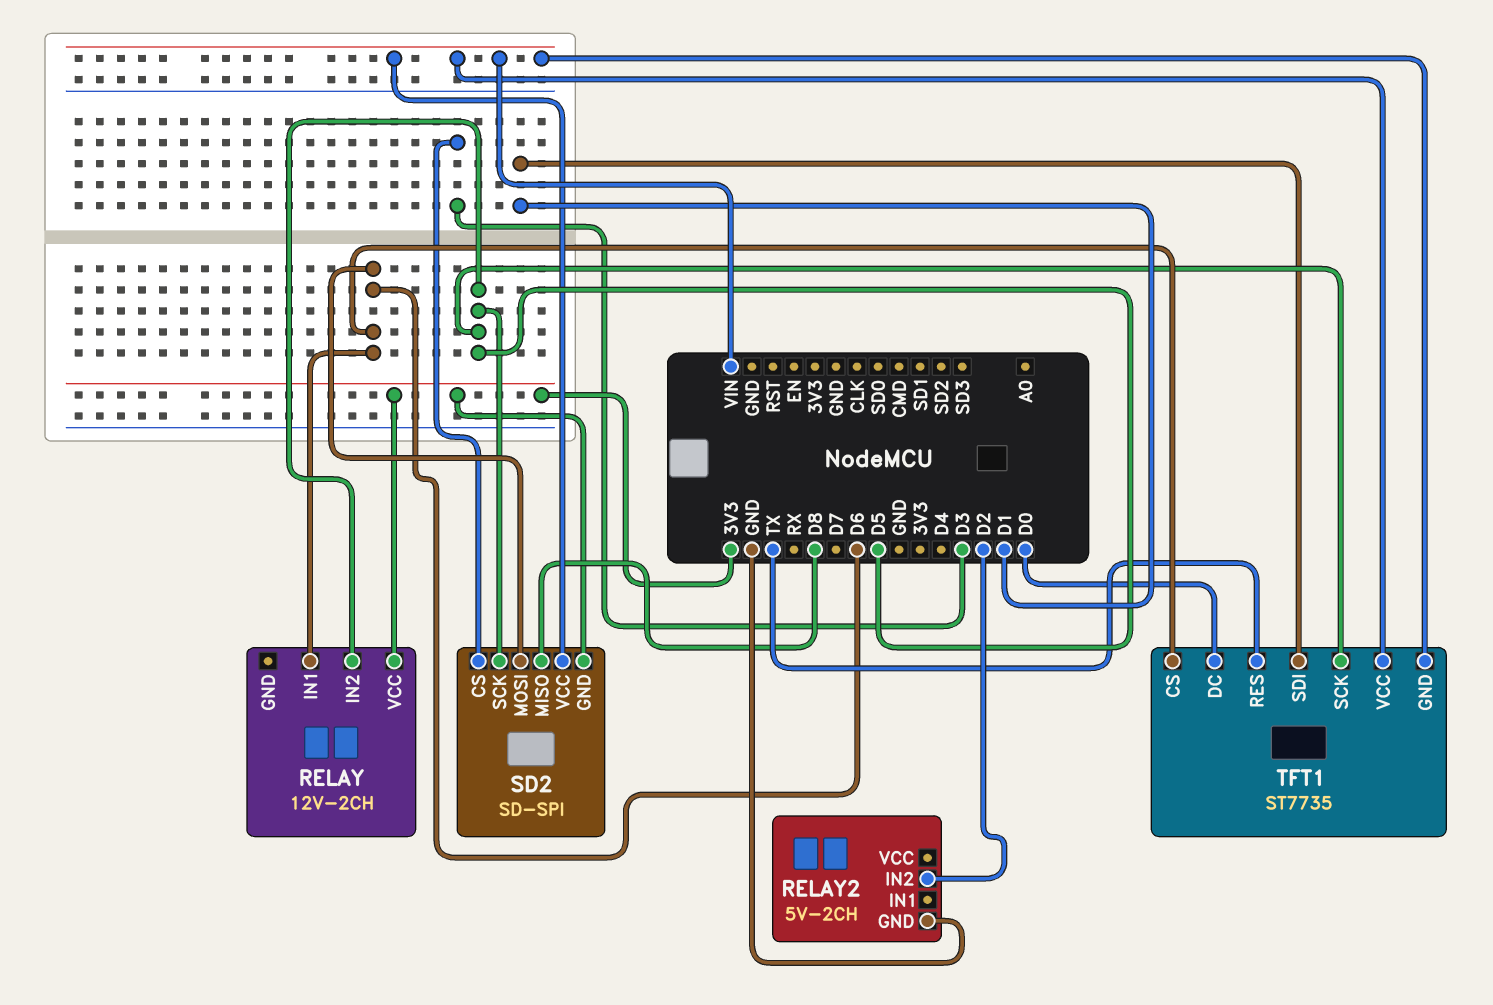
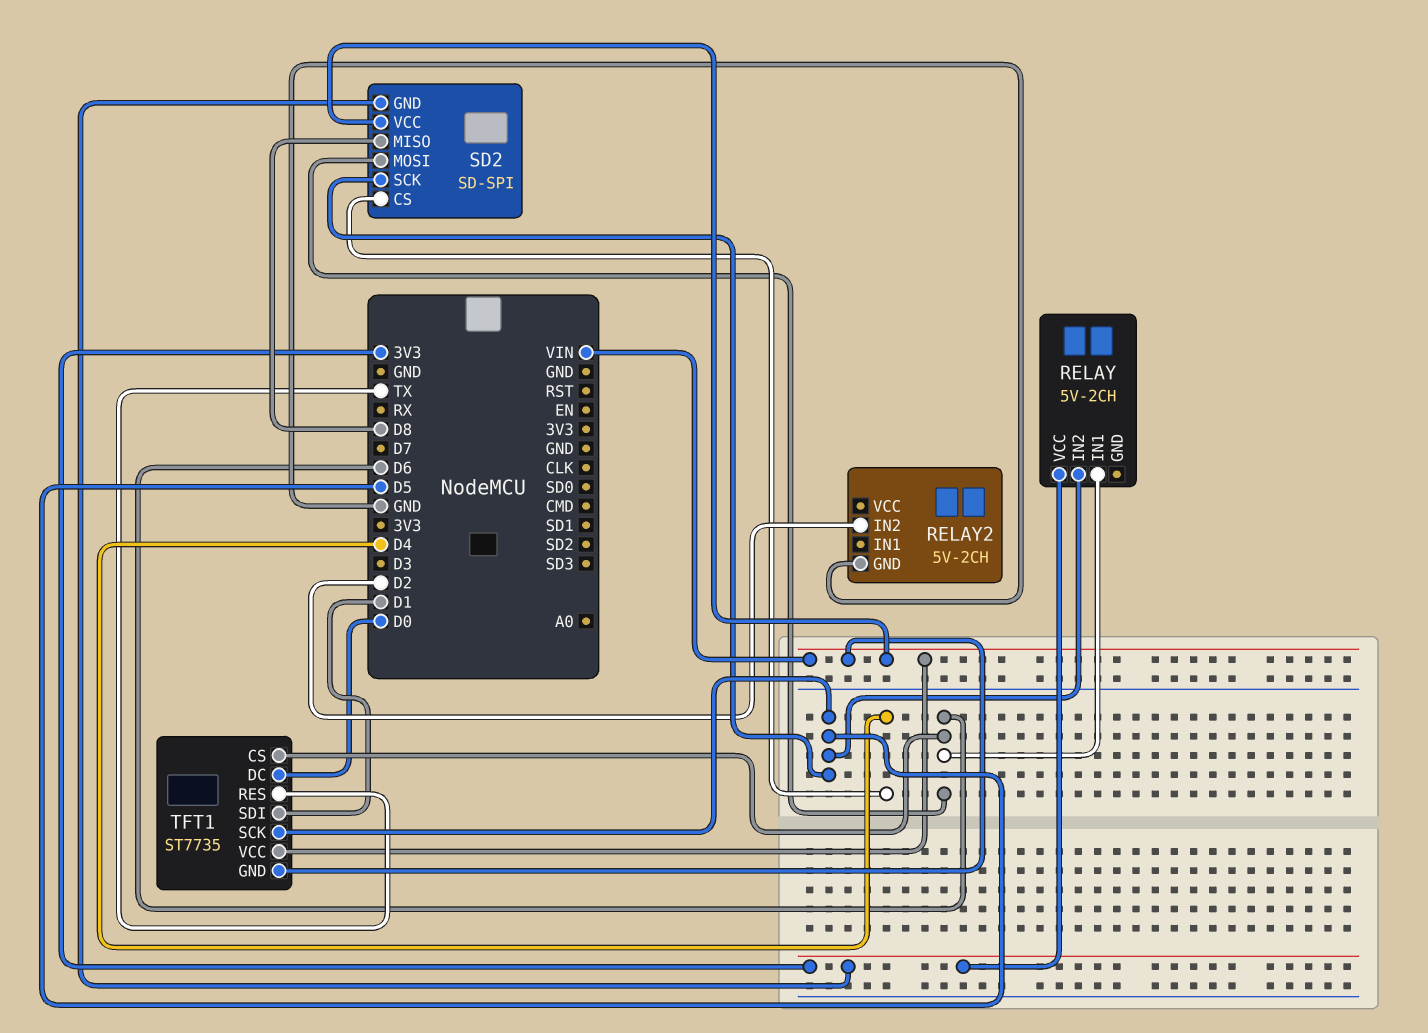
RELAY: 12V-2CH -> 5V-2CH
SD2 pin CS: D3 -> D4

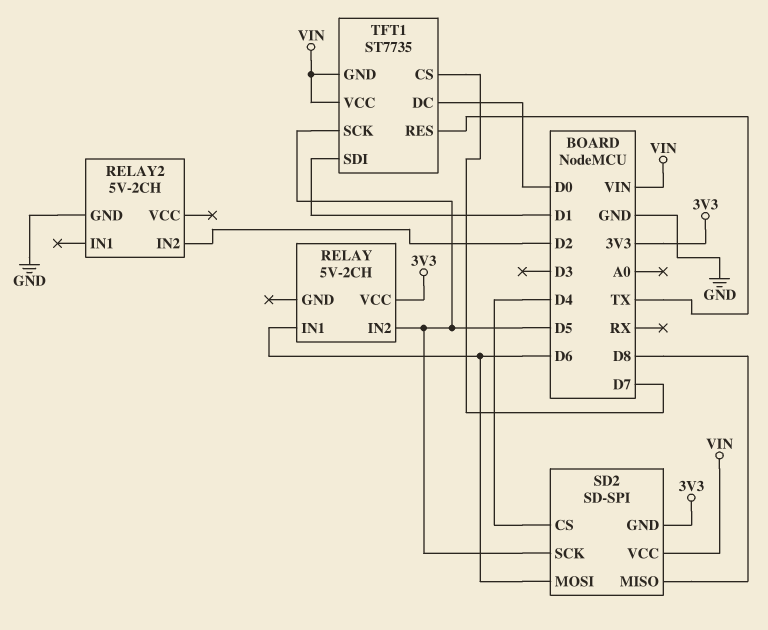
TFT1 pin CS: D6 -> D7

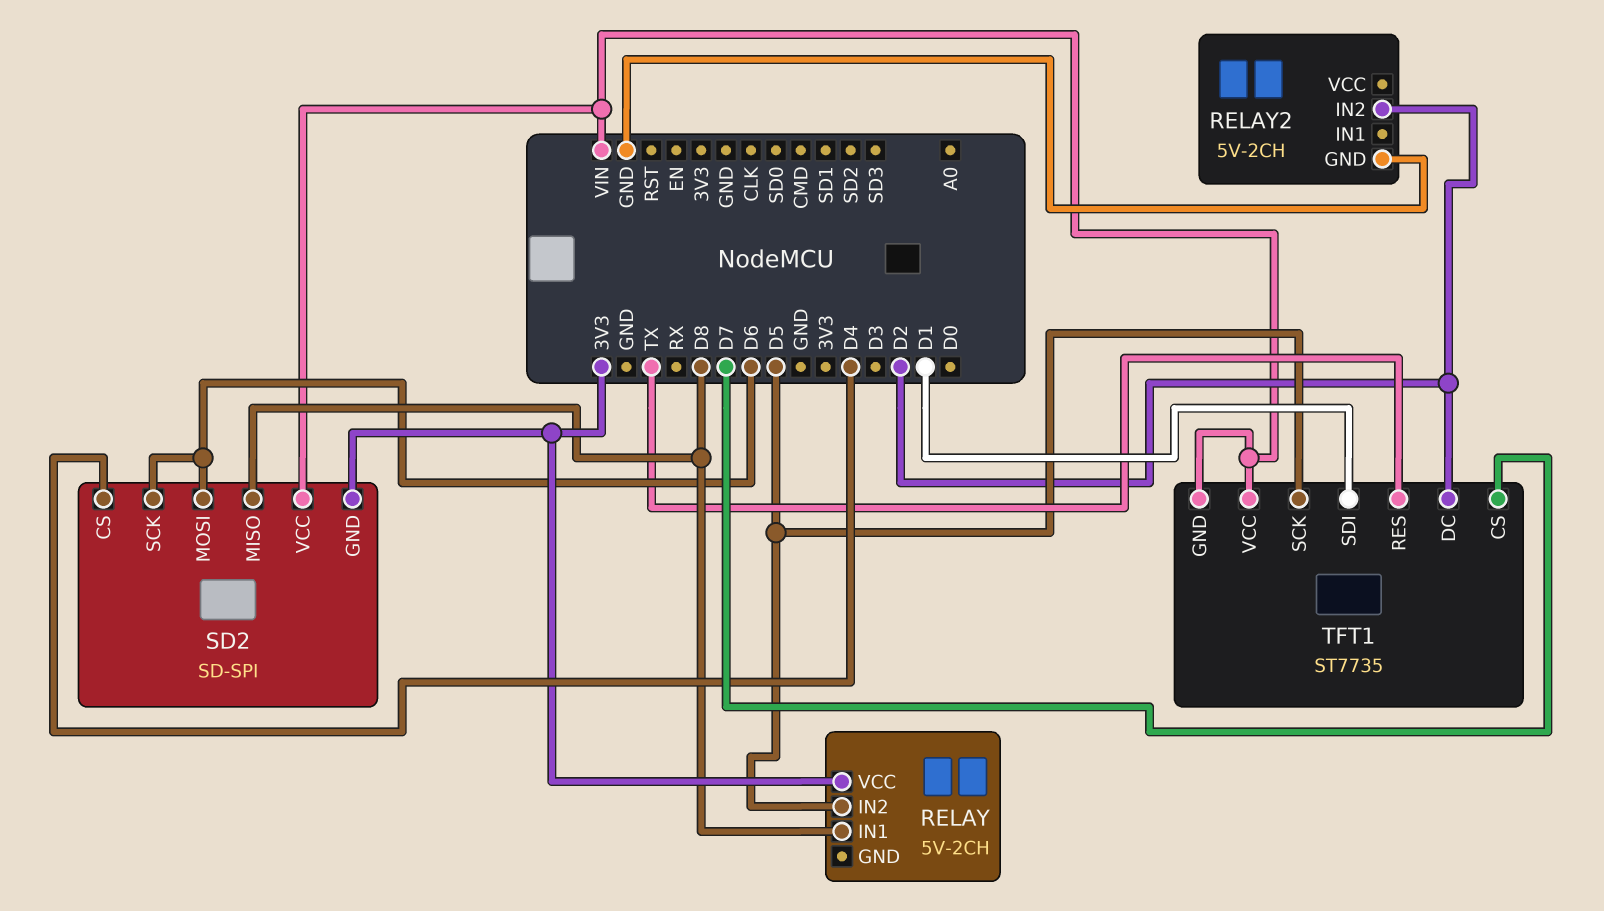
RELAY pin IN1: D6 -> D8
SD2 pin SCK: D5 -> D6
TFT1 pin DC: D0 -> D2

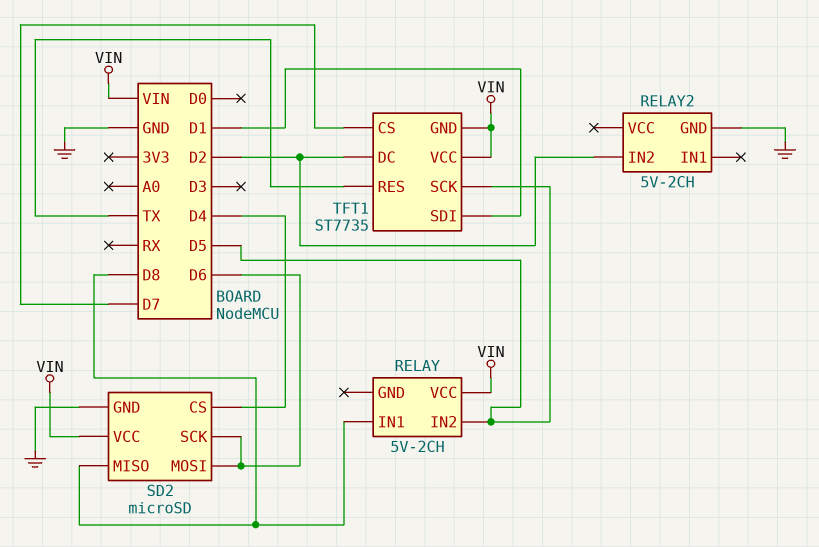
RELAY pin VCC: 3V3 -> VIN
SD2: SD-SPI -> microSD
SD2 pin GND: 3V3 -> GND

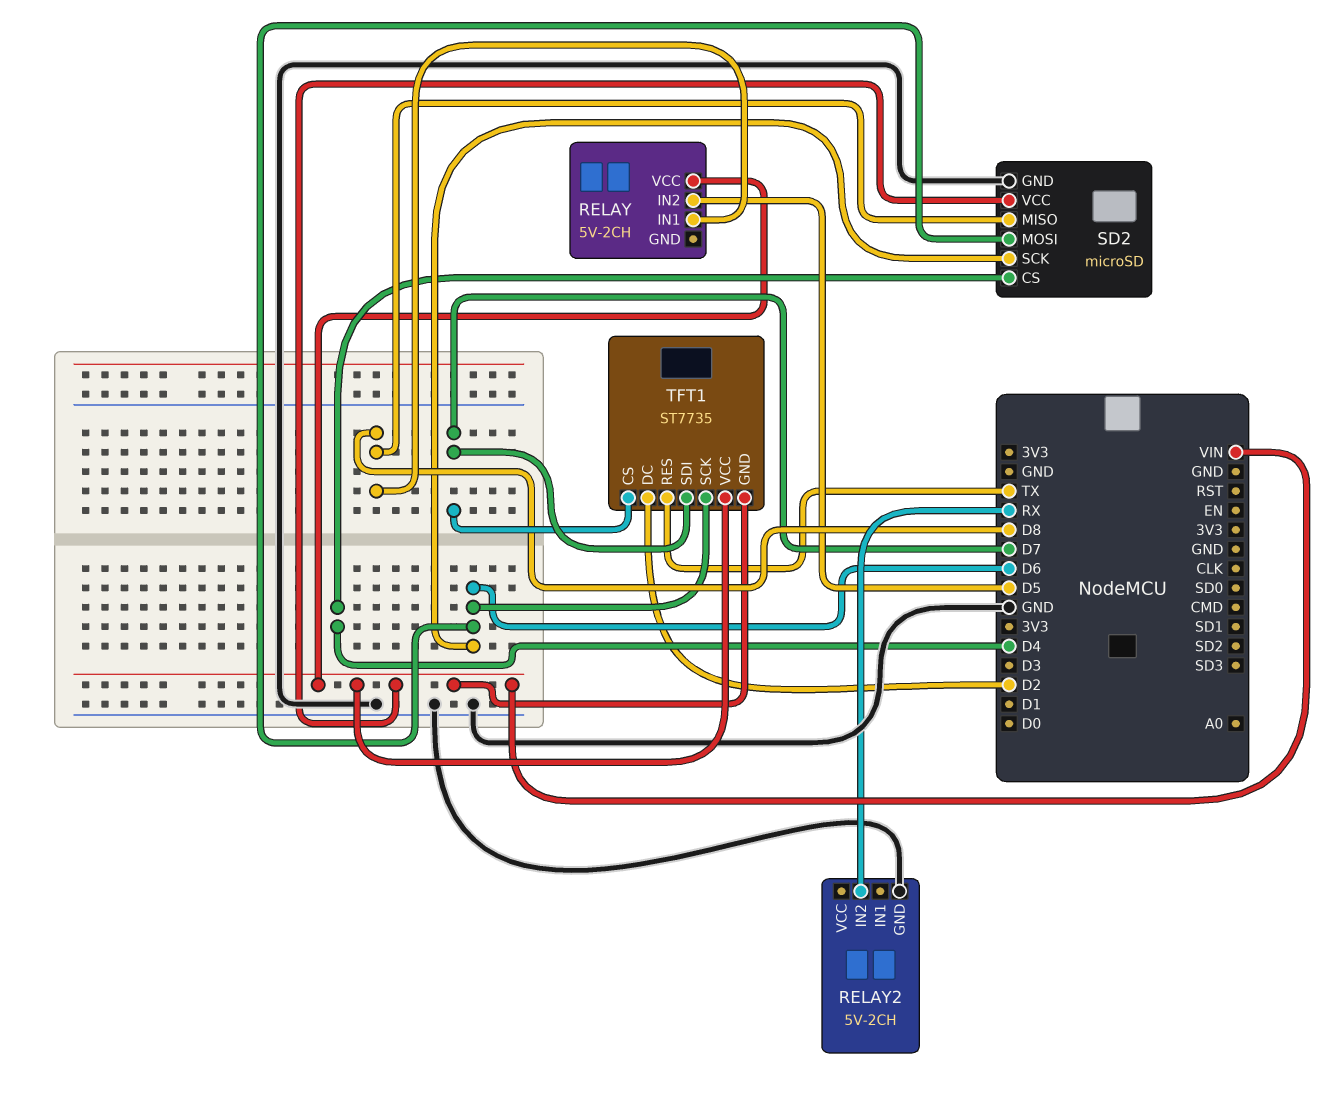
RELAY2 pin IN2: D2 -> RX
TFT1 pin SCK: D5 -> D6
TFT1 pin SDI: D1 -> D7

